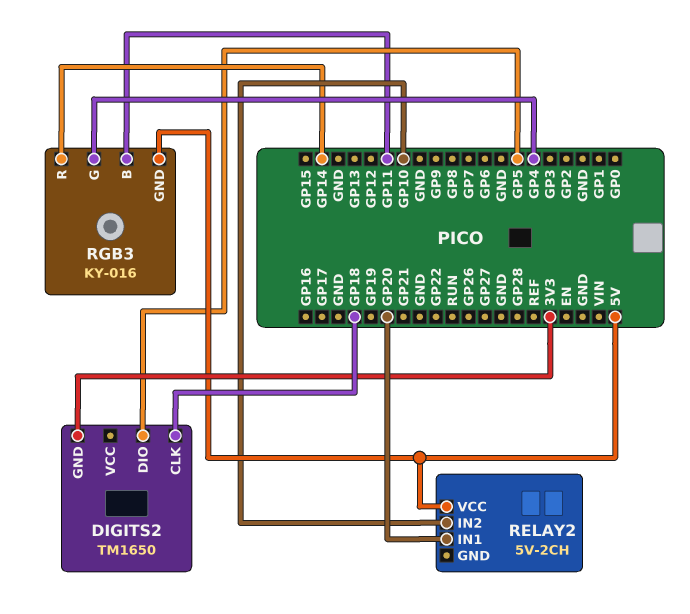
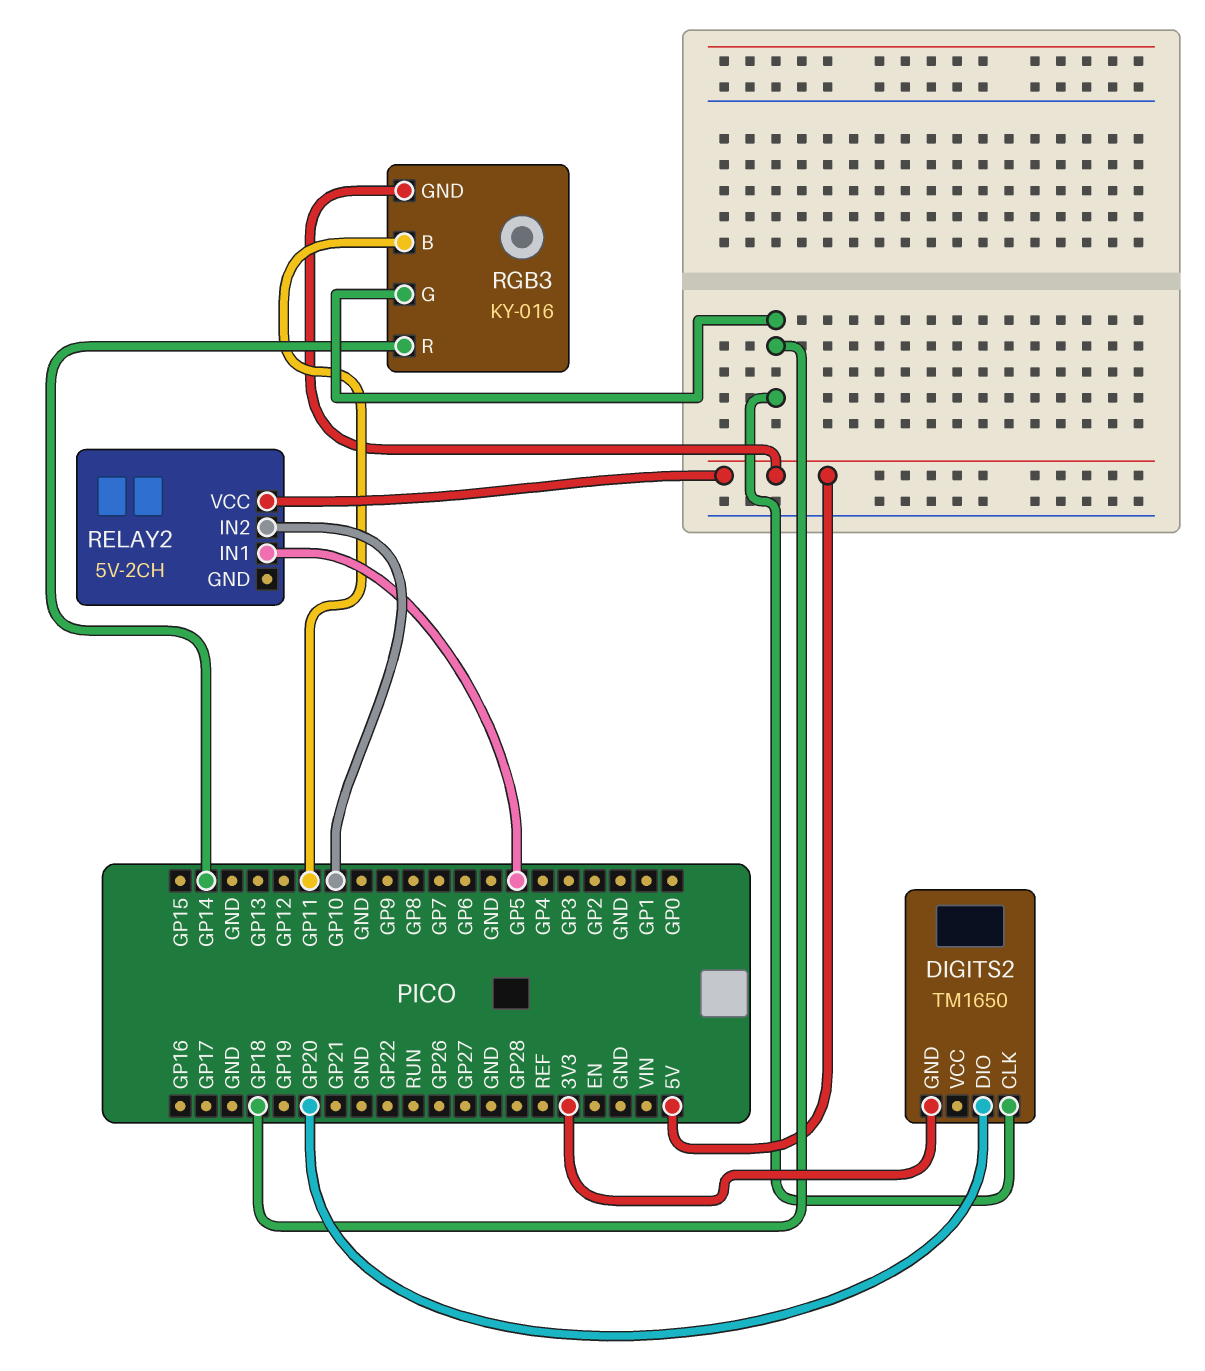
DIGITS2 pin DIO: GP5 -> GP20
RELAY2 pin IN1: GP20 -> GP5
RGB3 pin G: GP4 -> GP18

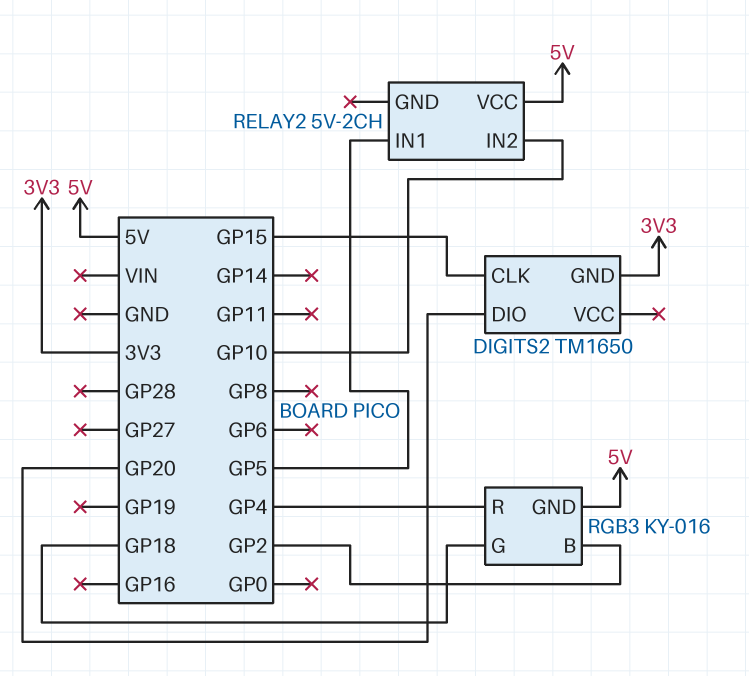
DIGITS2 pin CLK: GP18 -> GP15
RGB3 pin B: GP11 -> GP2
RGB3 pin R: GP14 -> GP4

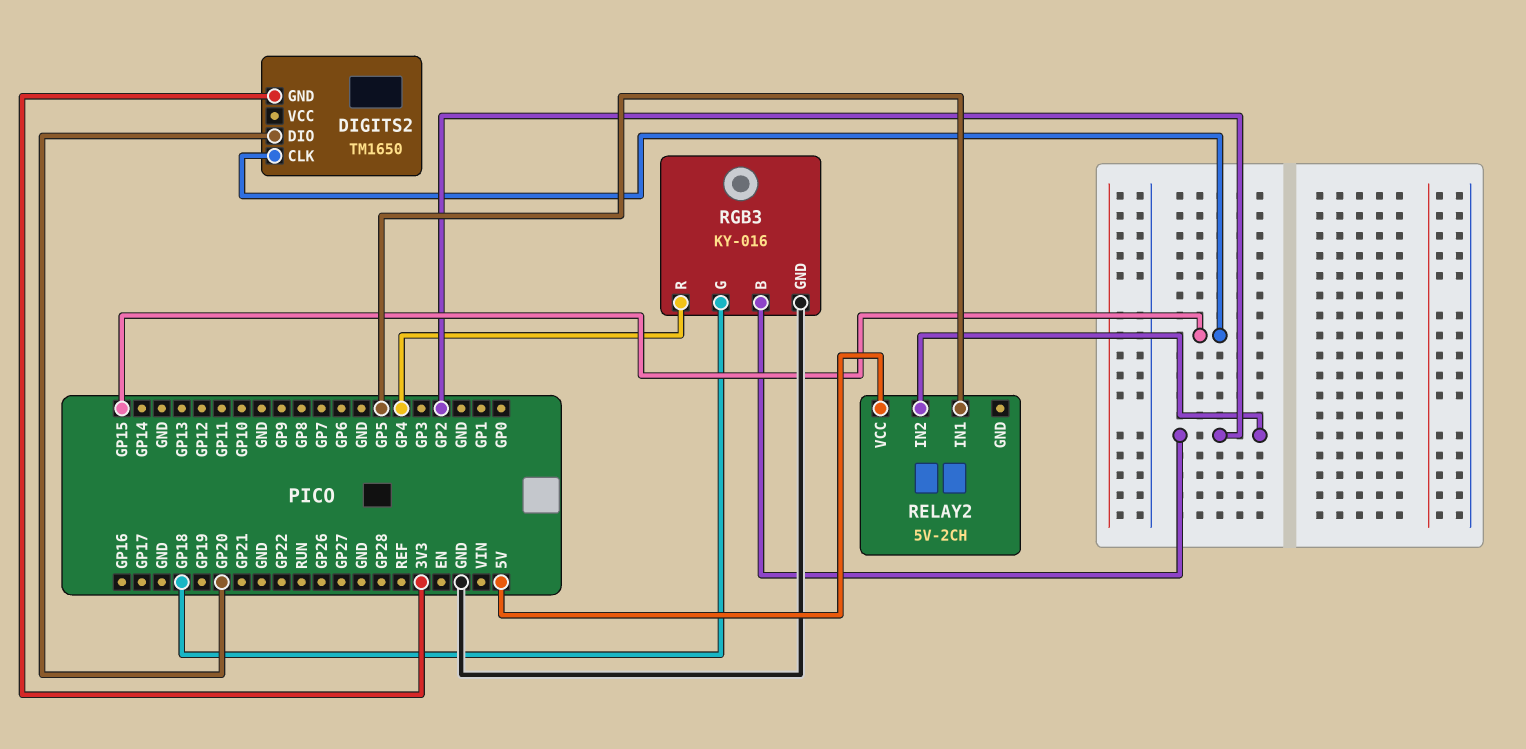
RELAY2 pin IN2: GP10 -> GP2
RGB3 pin GND: 5V -> GND

